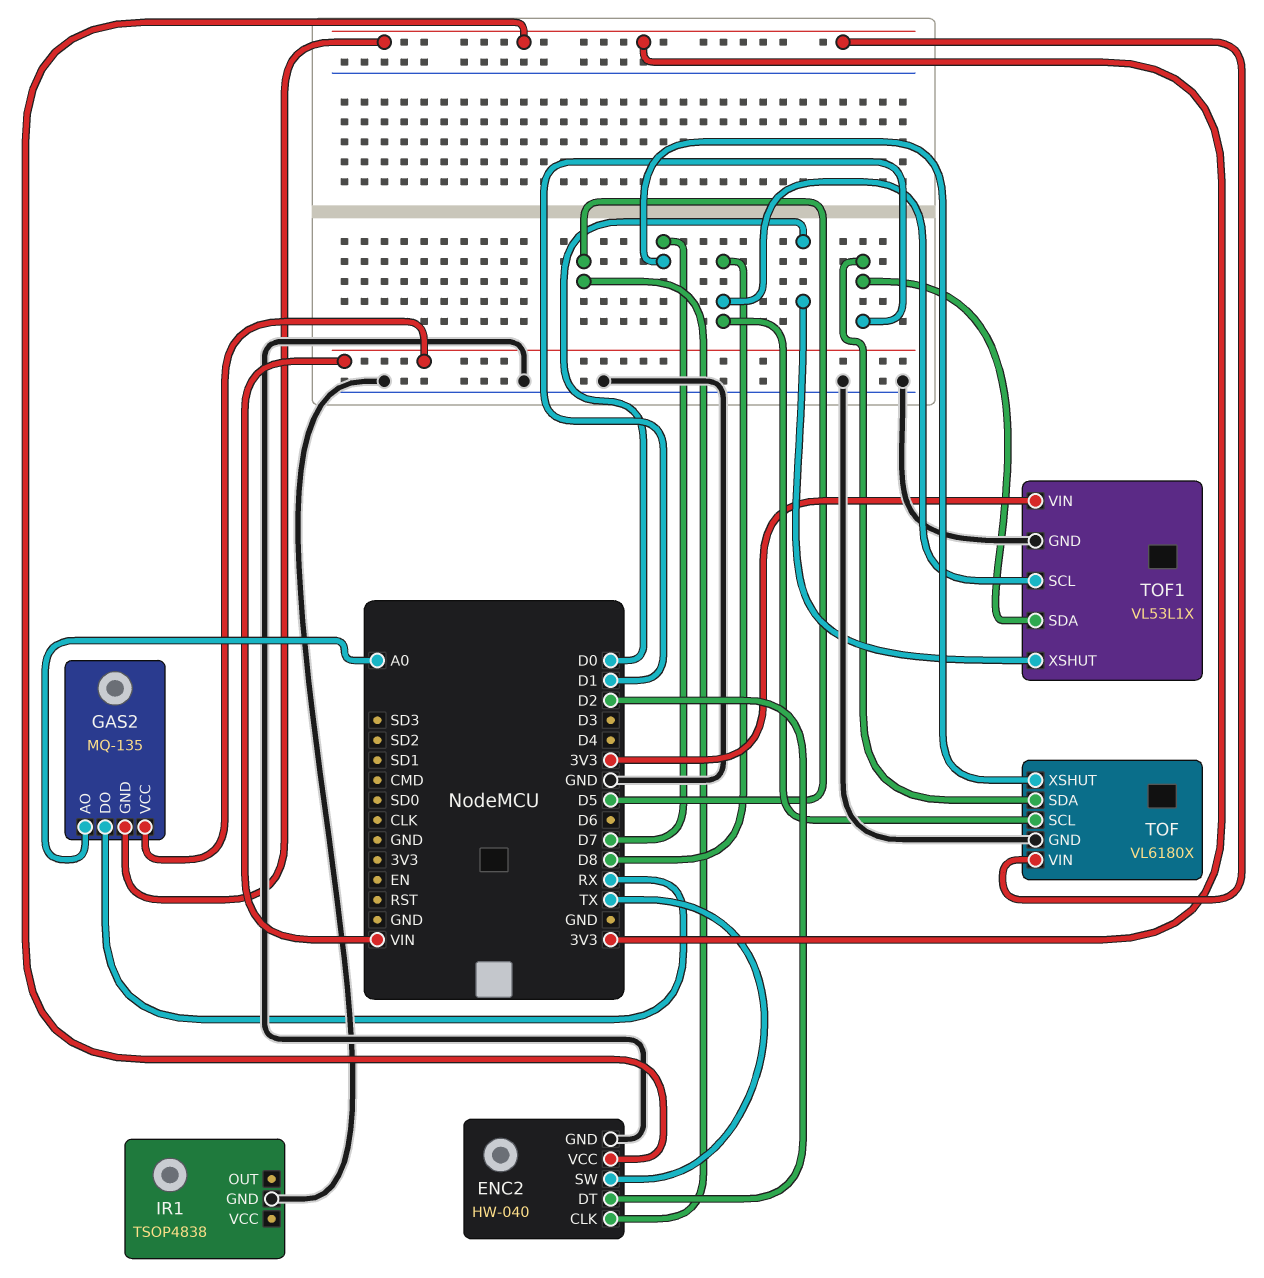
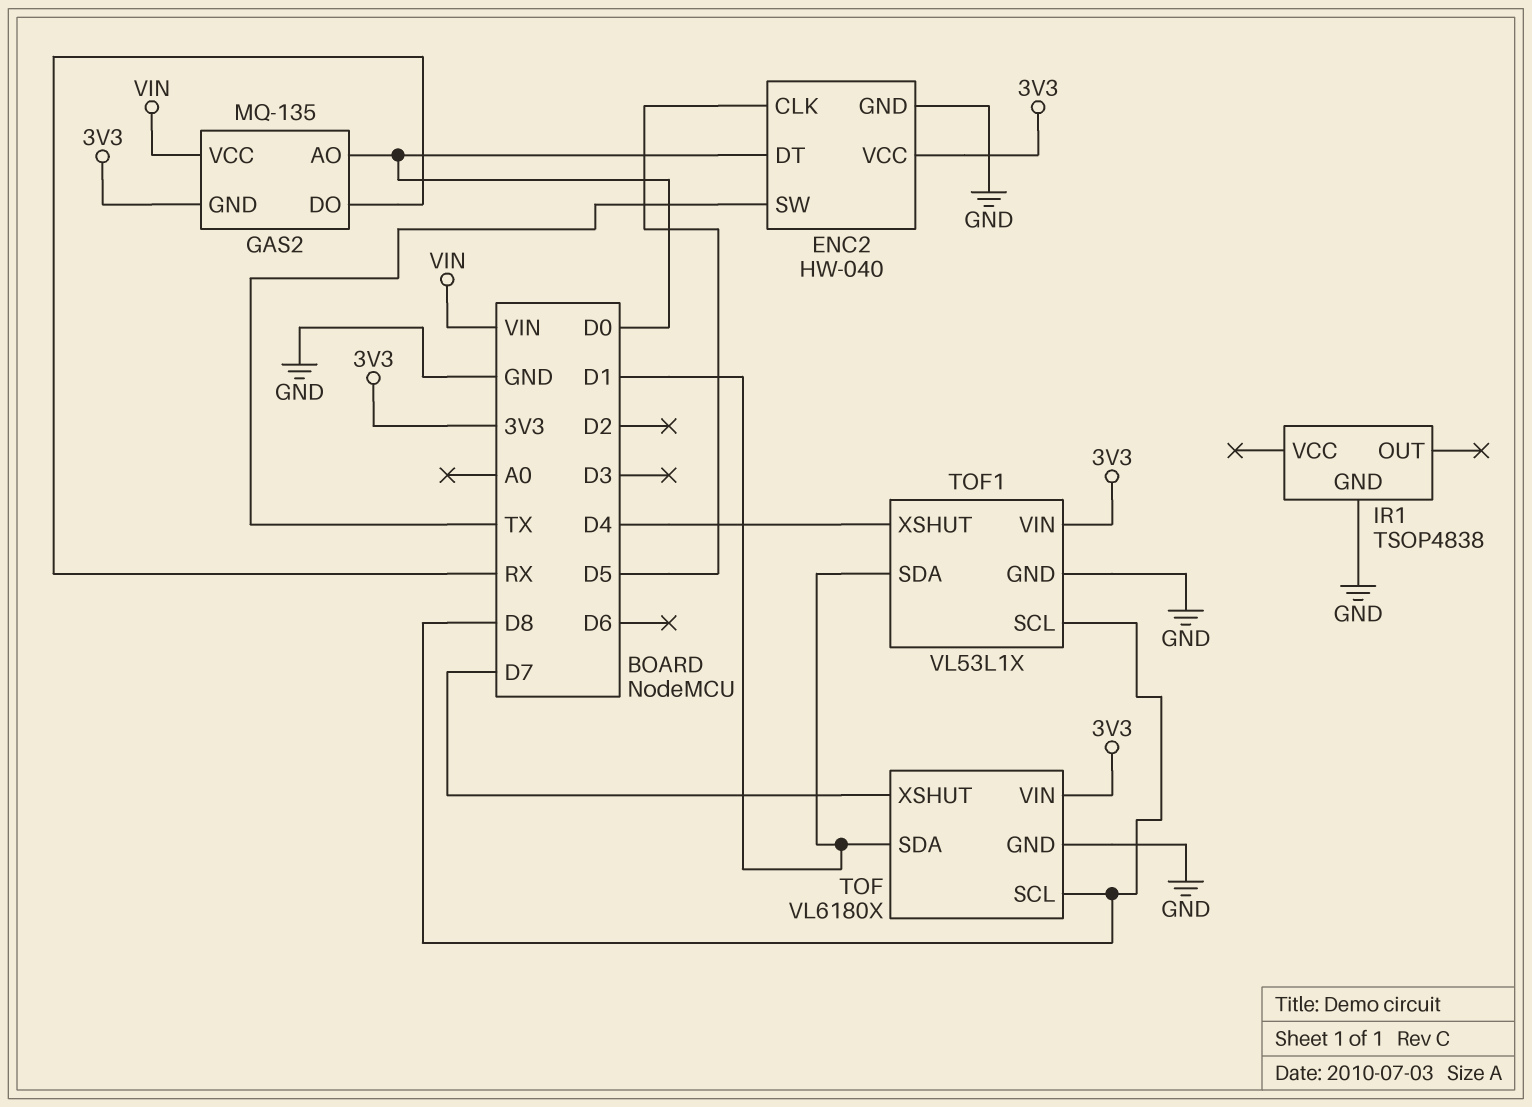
ENC2 pin DT: D2 -> D0
GAS2 pin AO: A0 -> D0
TOF1 pin XSHUT: D0 -> D4

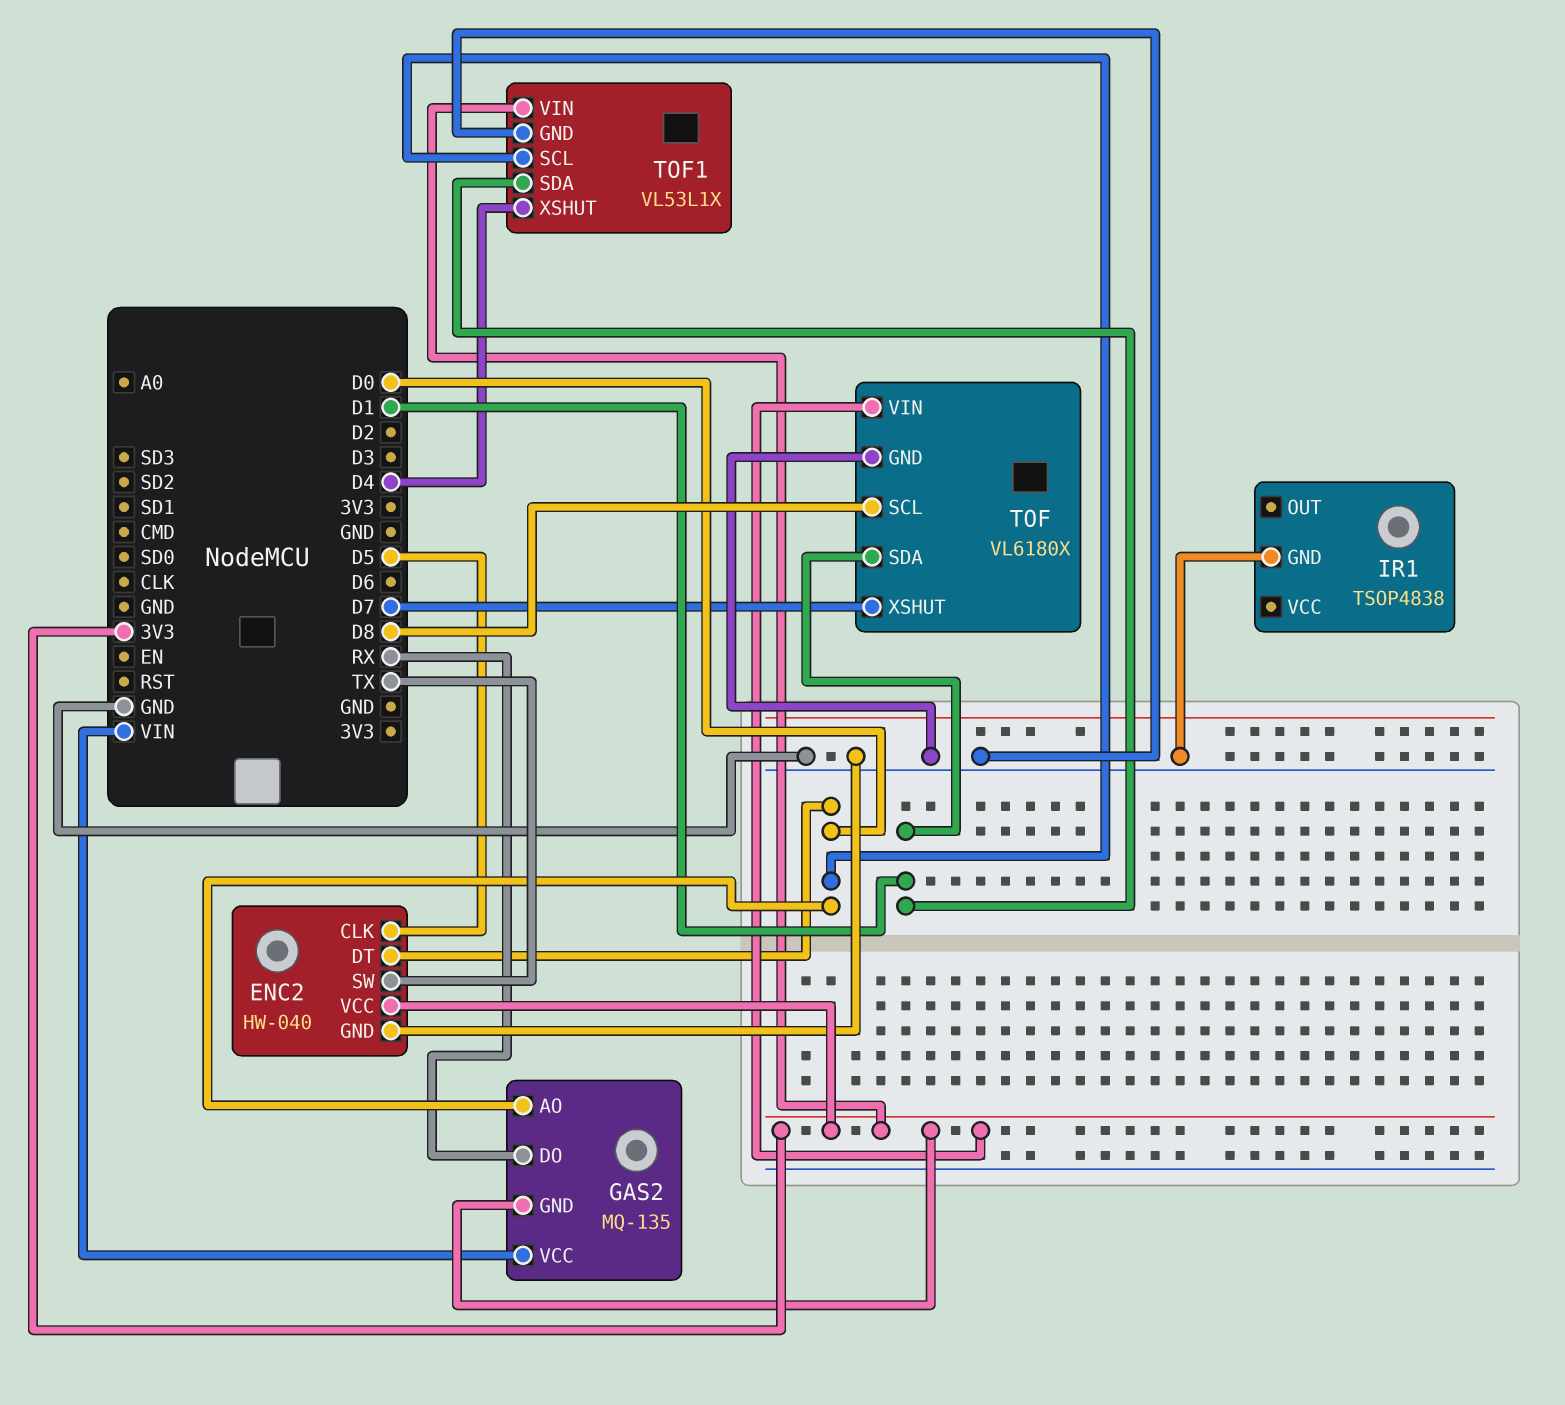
TOF1 pin SCL: D8 -> D0

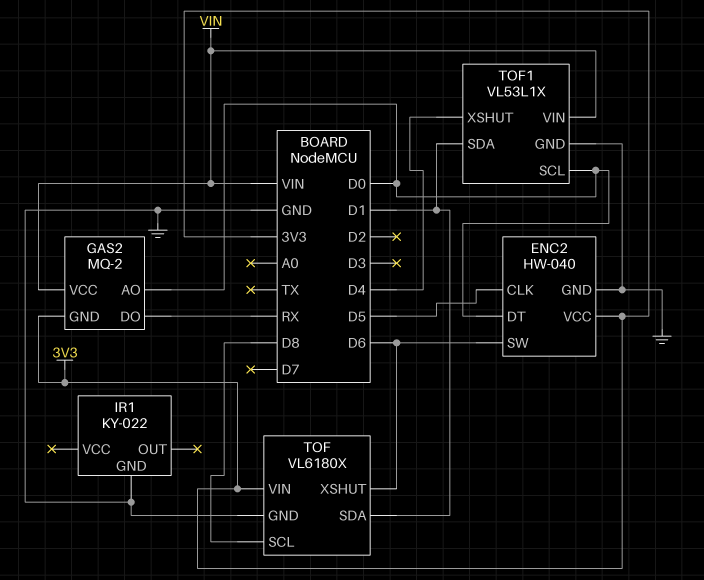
ENC2 pin SW: TX -> D6
GAS2: MQ-135 -> MQ-2
IR1: TSOP4838 -> KY-022
TOF pin XSHUT: D7 -> D6
TOF1 pin VIN: 3V3 -> VIN

